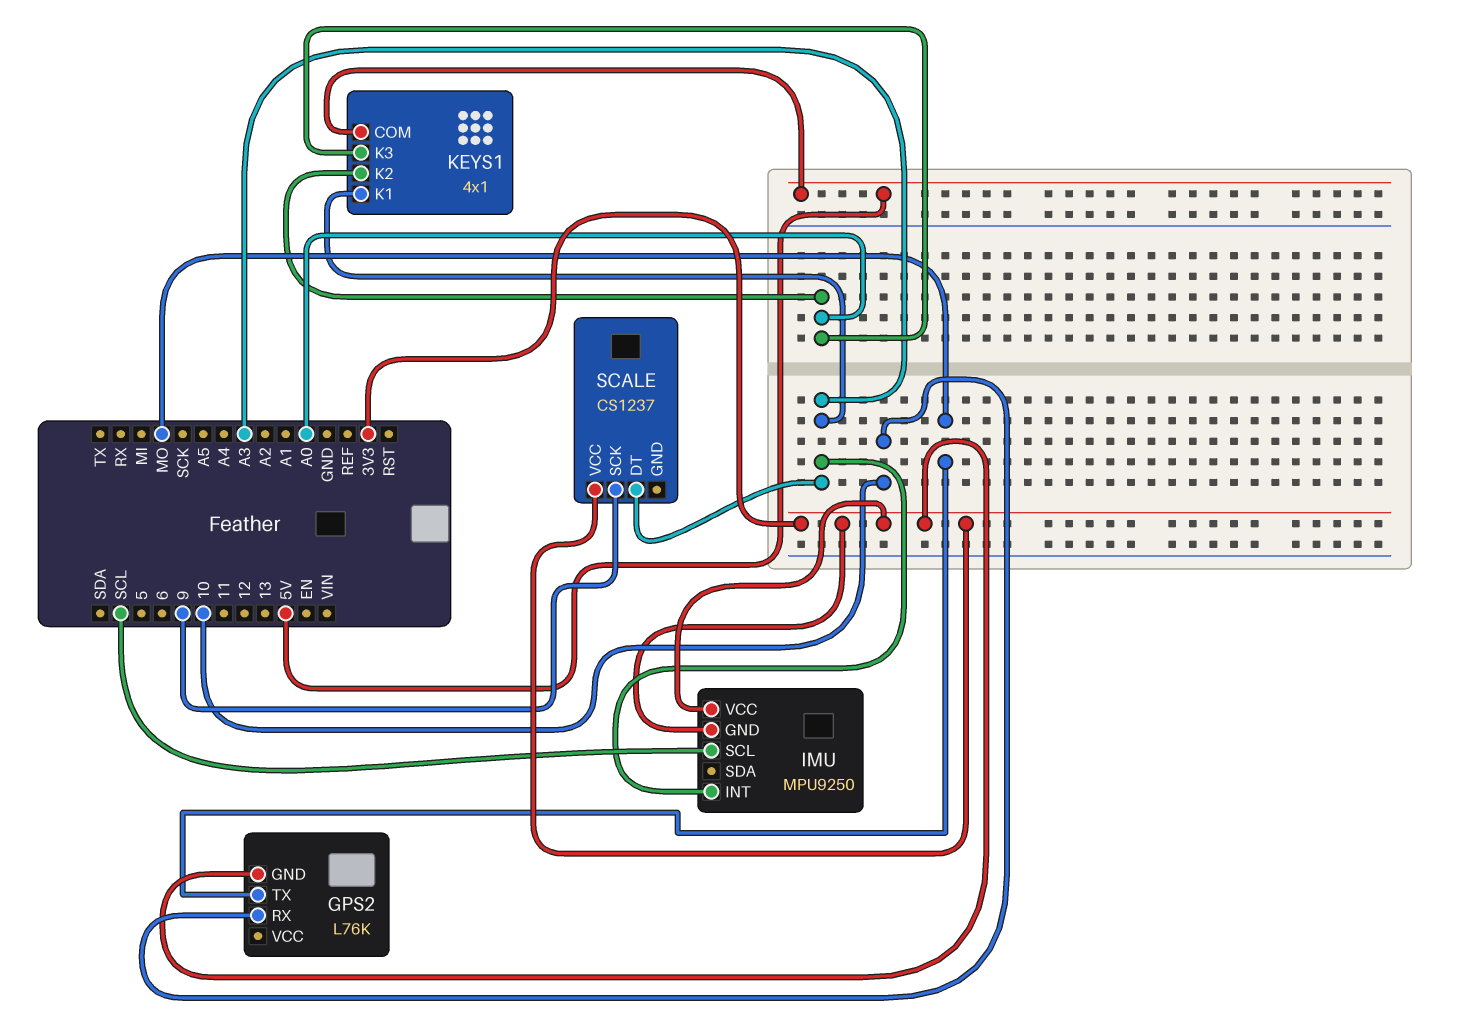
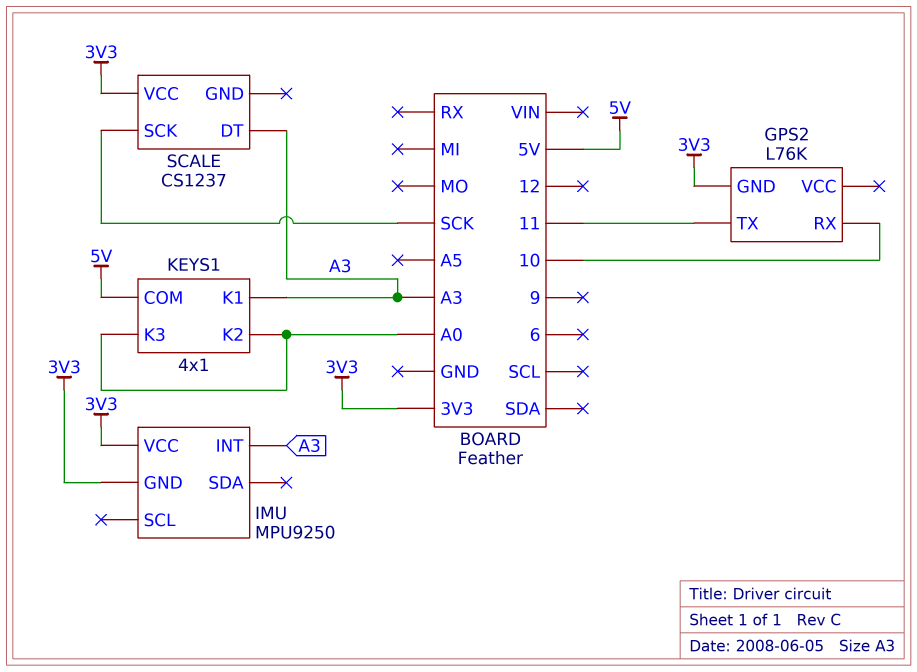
GPS2 pin TX: MO -> 11
IMU pin SCL: SCL -> none
SCALE pin SCK: 9 -> SCK

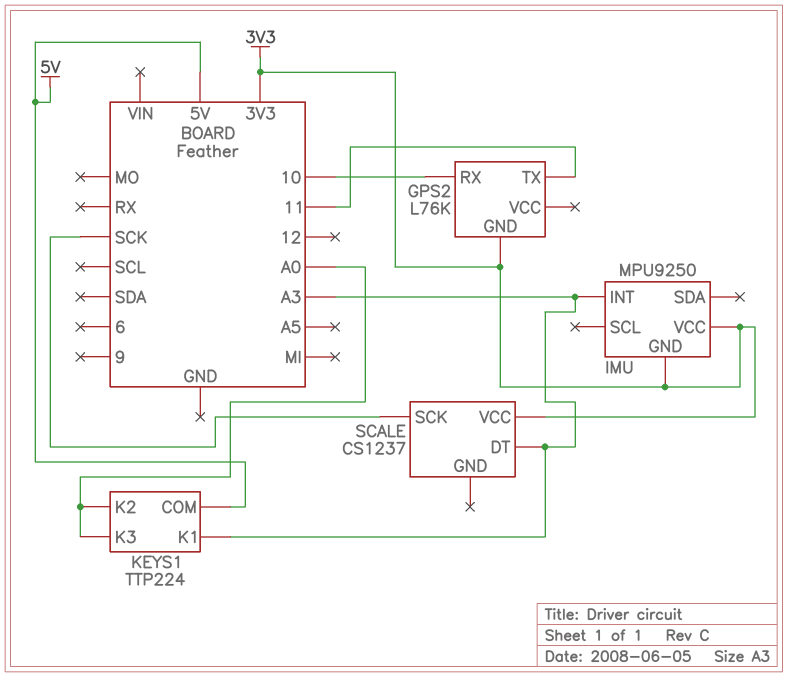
KEYS1: 4x1 -> TTP224

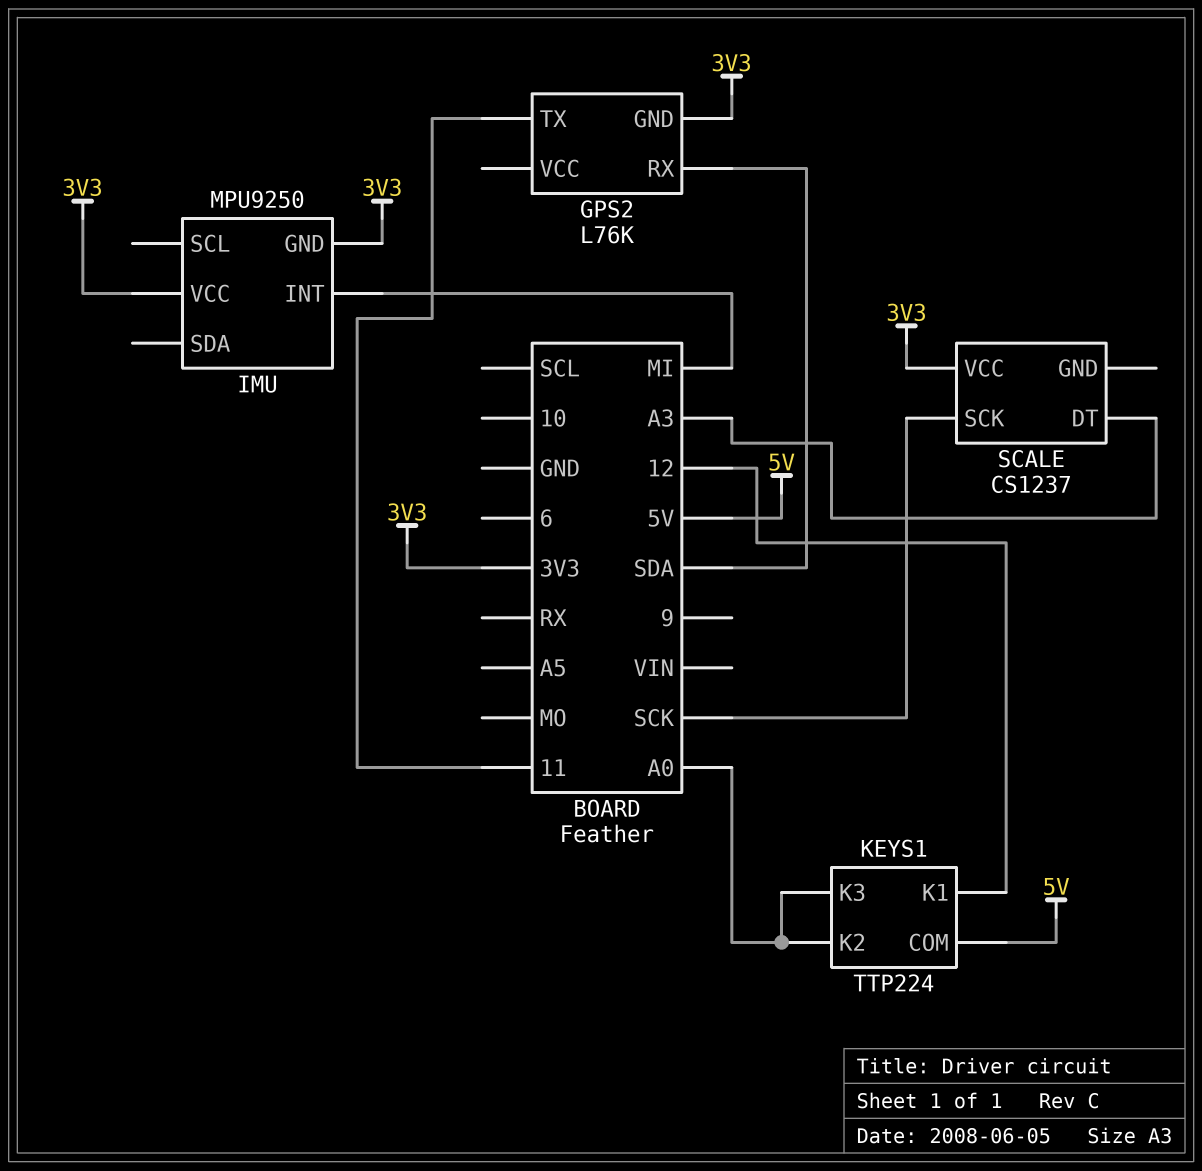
GPS2 pin RX: 10 -> SDA
IMU pin INT: A3 -> MI
KEYS1 pin K1: A3 -> 12

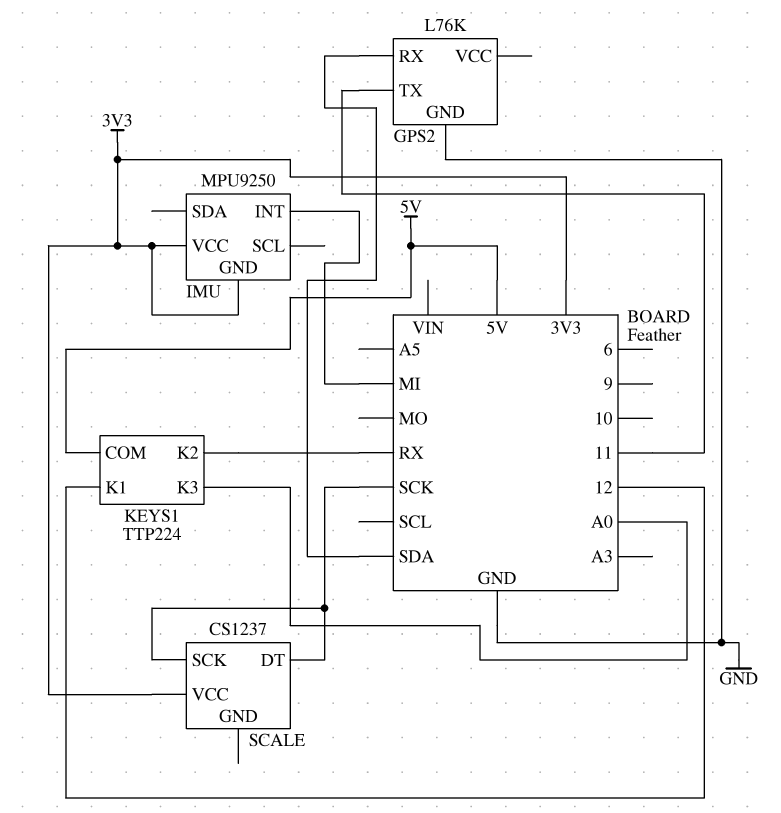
GPS2 pin GND: 3V3 -> GND
KEYS1 pin K2: A0 -> RX
SCALE pin DT: A3 -> SCK

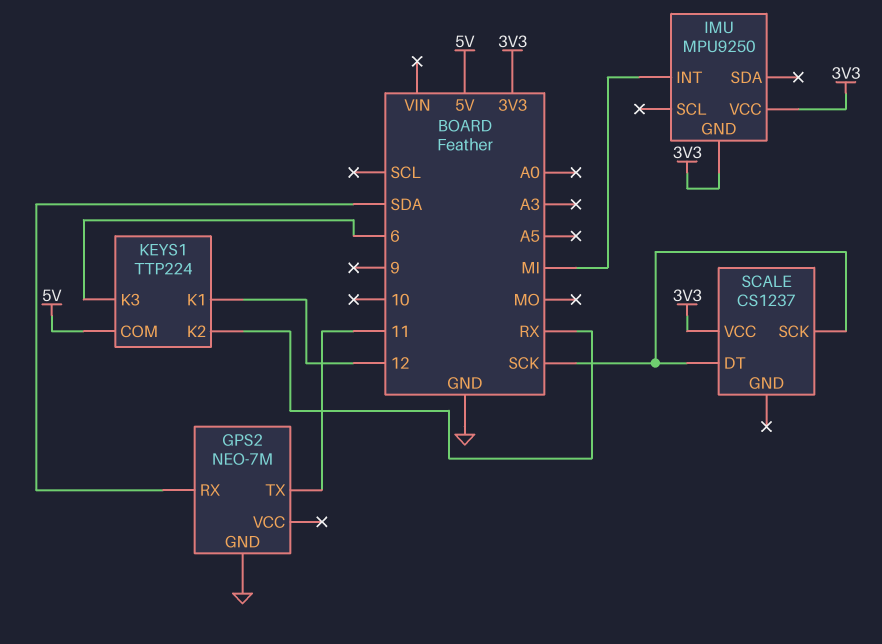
GPS2: L76K -> NEO-7M
KEYS1 pin K3: A0 -> 6

